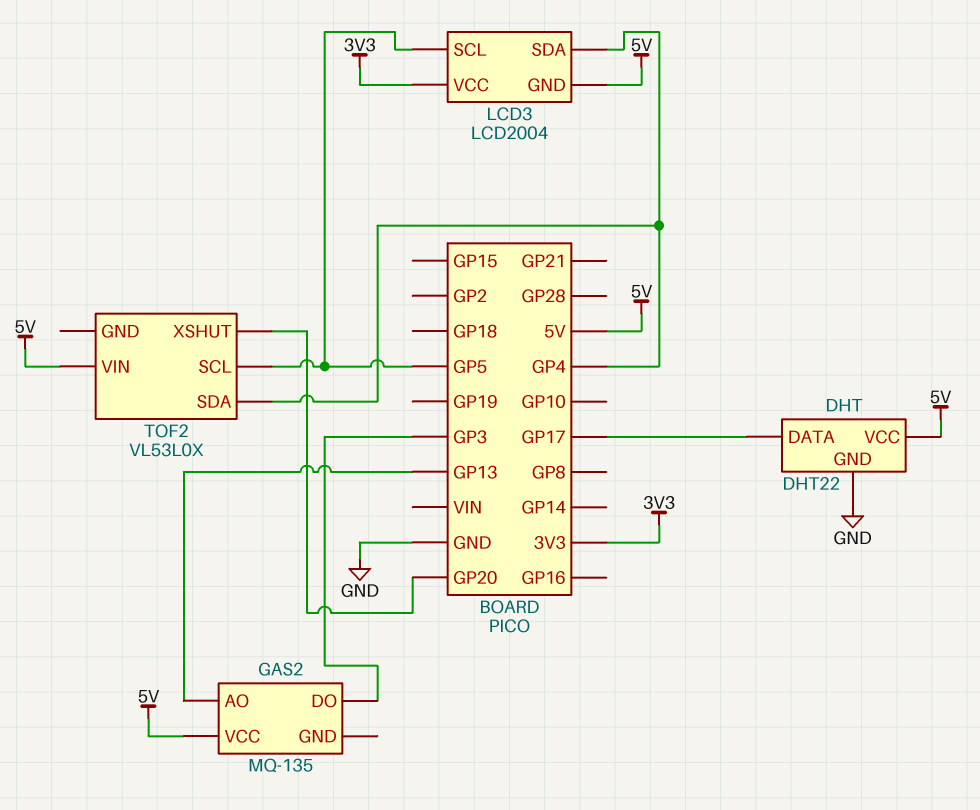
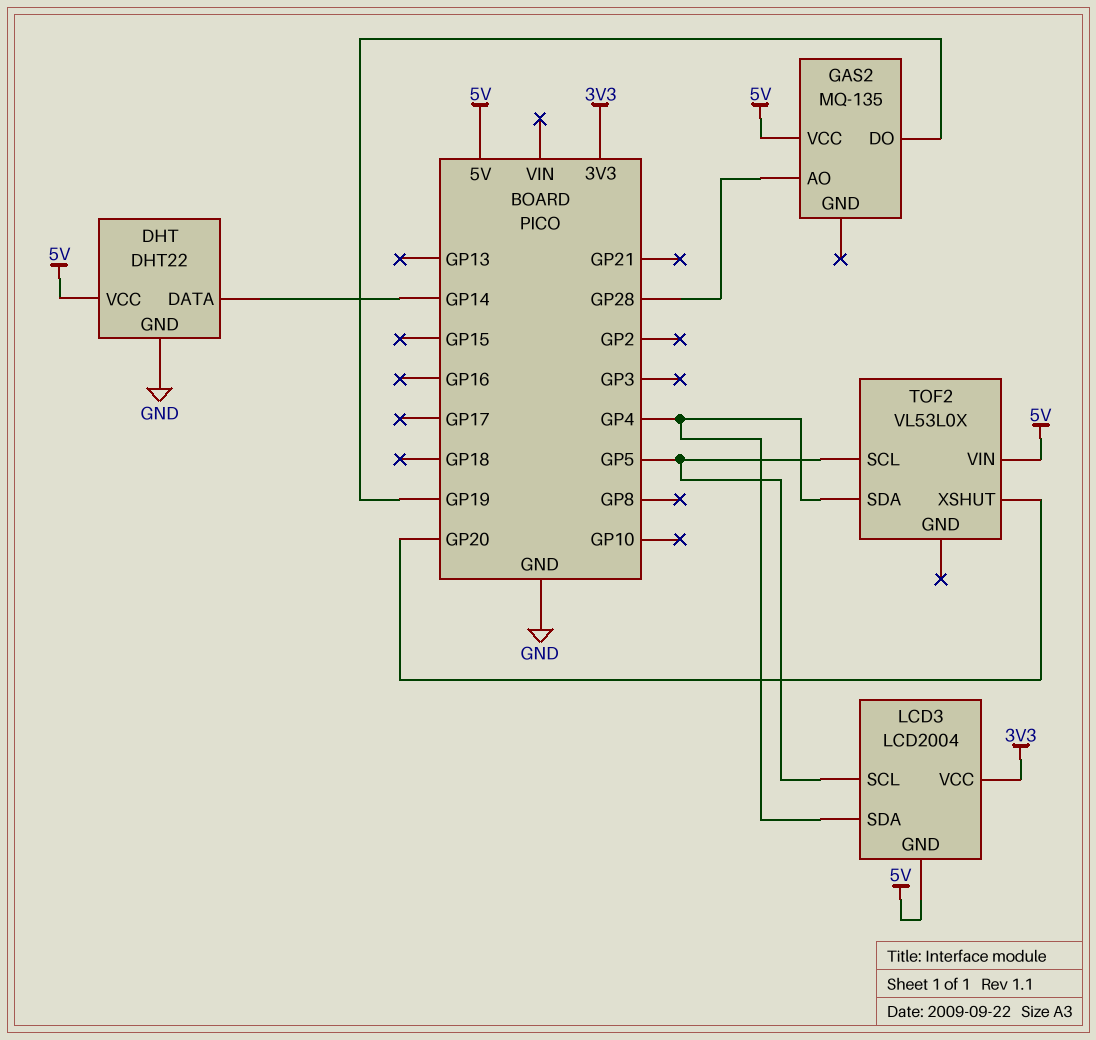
DHT pin DATA: GP17 -> GP14
GAS2 pin AO: GP13 -> GP28
GAS2 pin DO: GP3 -> GP19

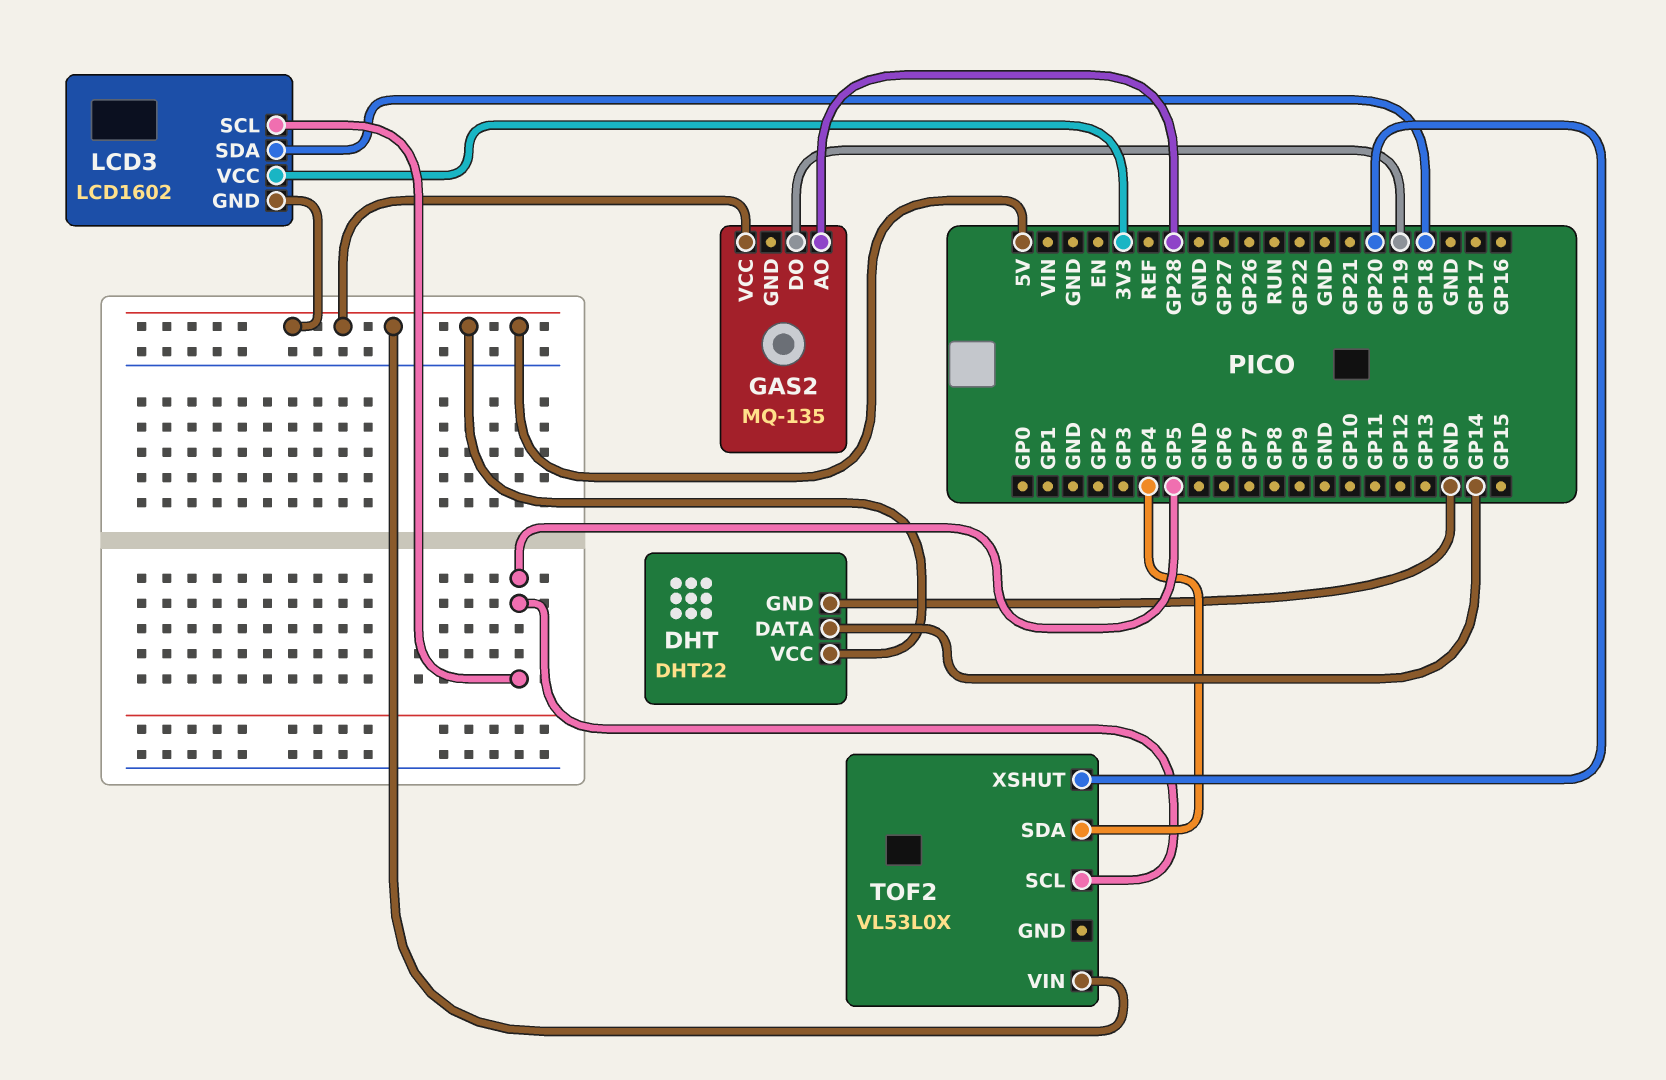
LCD3: LCD2004 -> LCD1602
LCD3 pin SDA: GP4 -> GP18

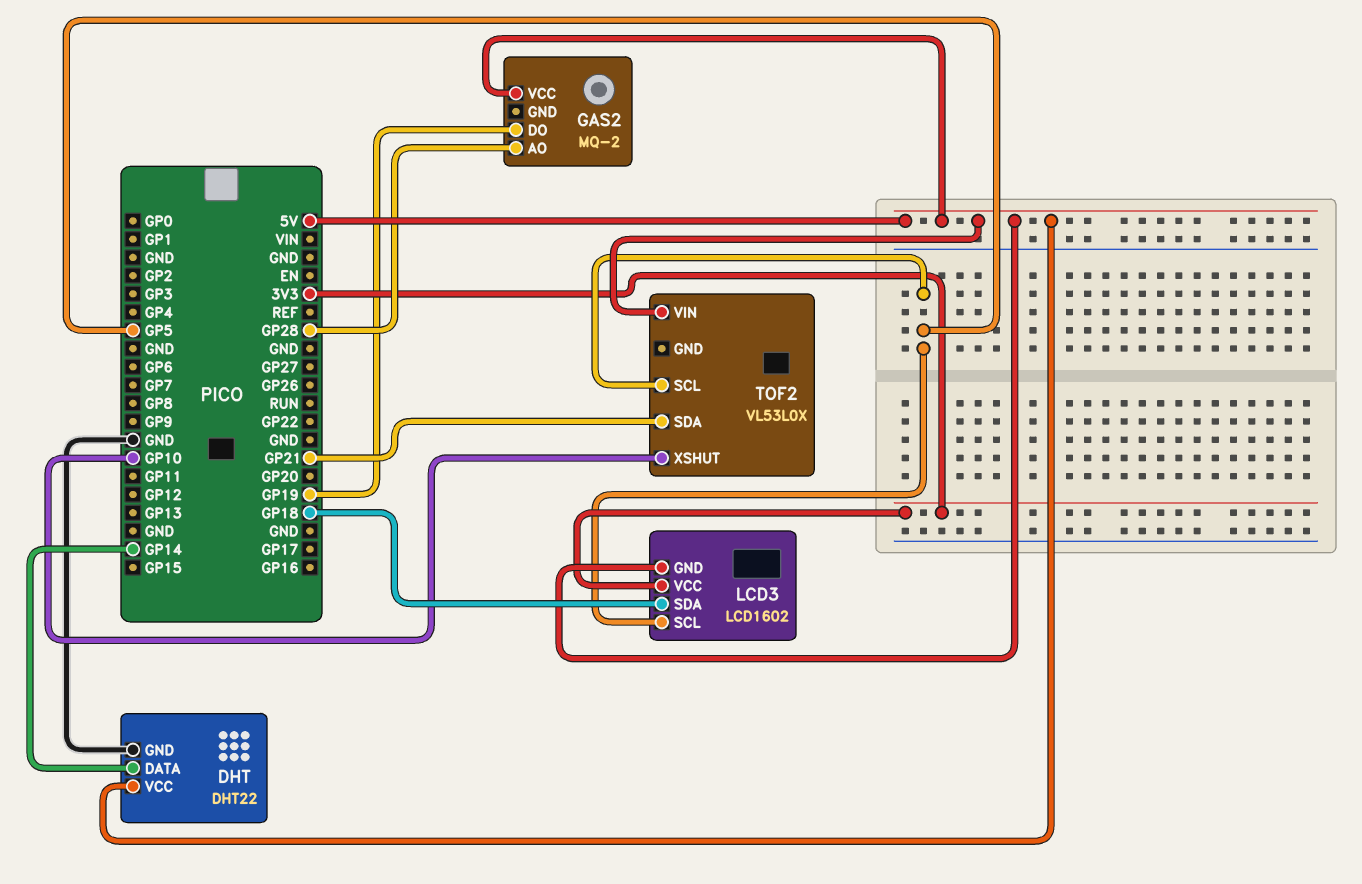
GAS2: MQ-135 -> MQ-2
TOF2 pin SDA: GP4 -> GP21
TOF2 pin XSHUT: GP20 -> GP10

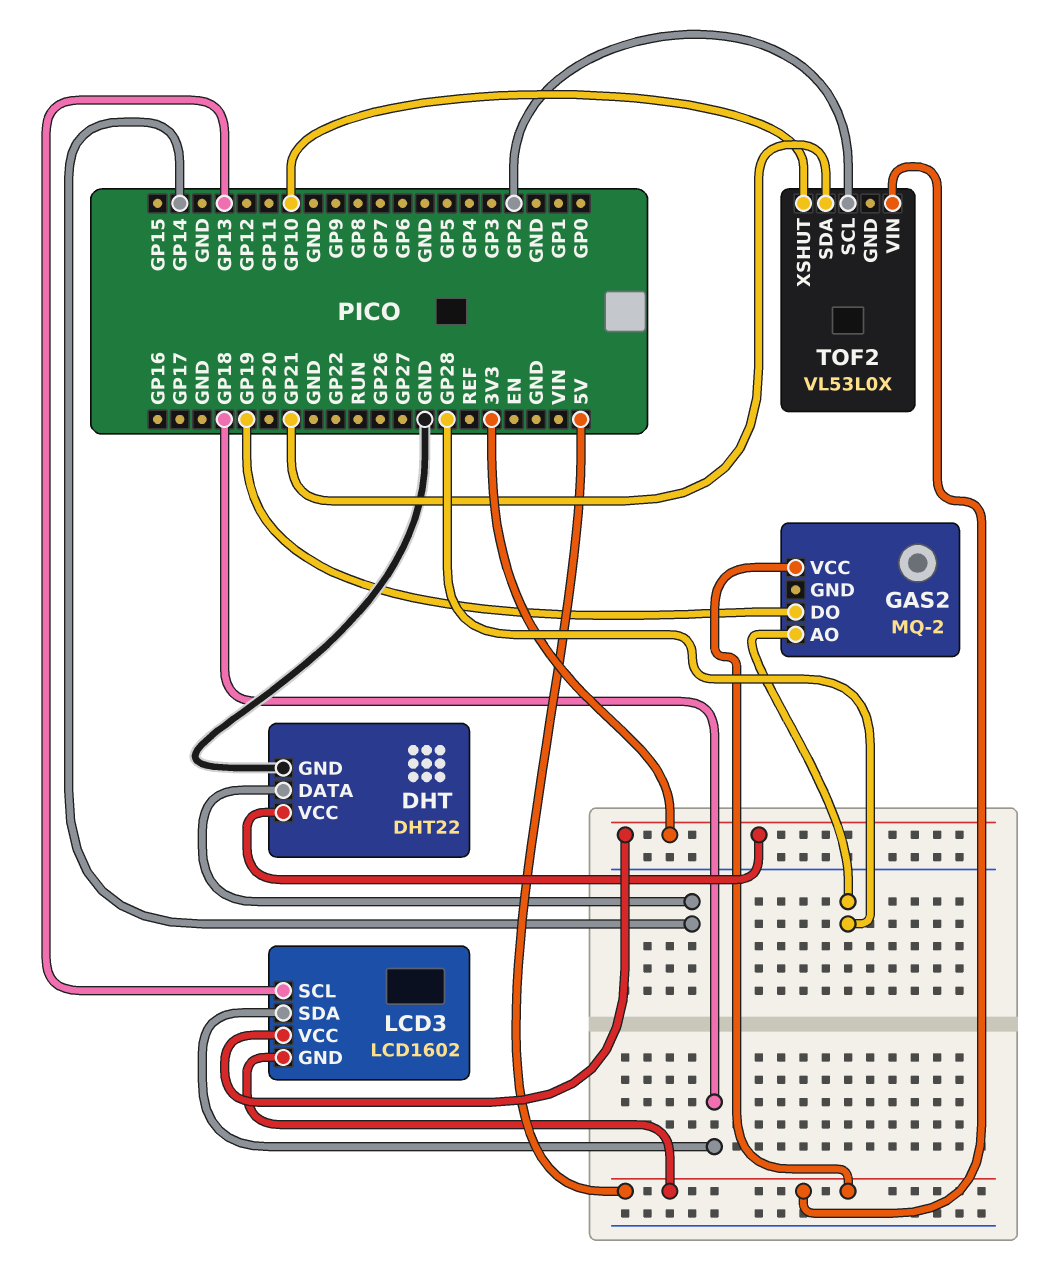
DHT pin VCC: 5V -> 3V3
LCD3 pin SCL: GP5 -> GP13
TOF2 pin SCL: GP5 -> GP2

